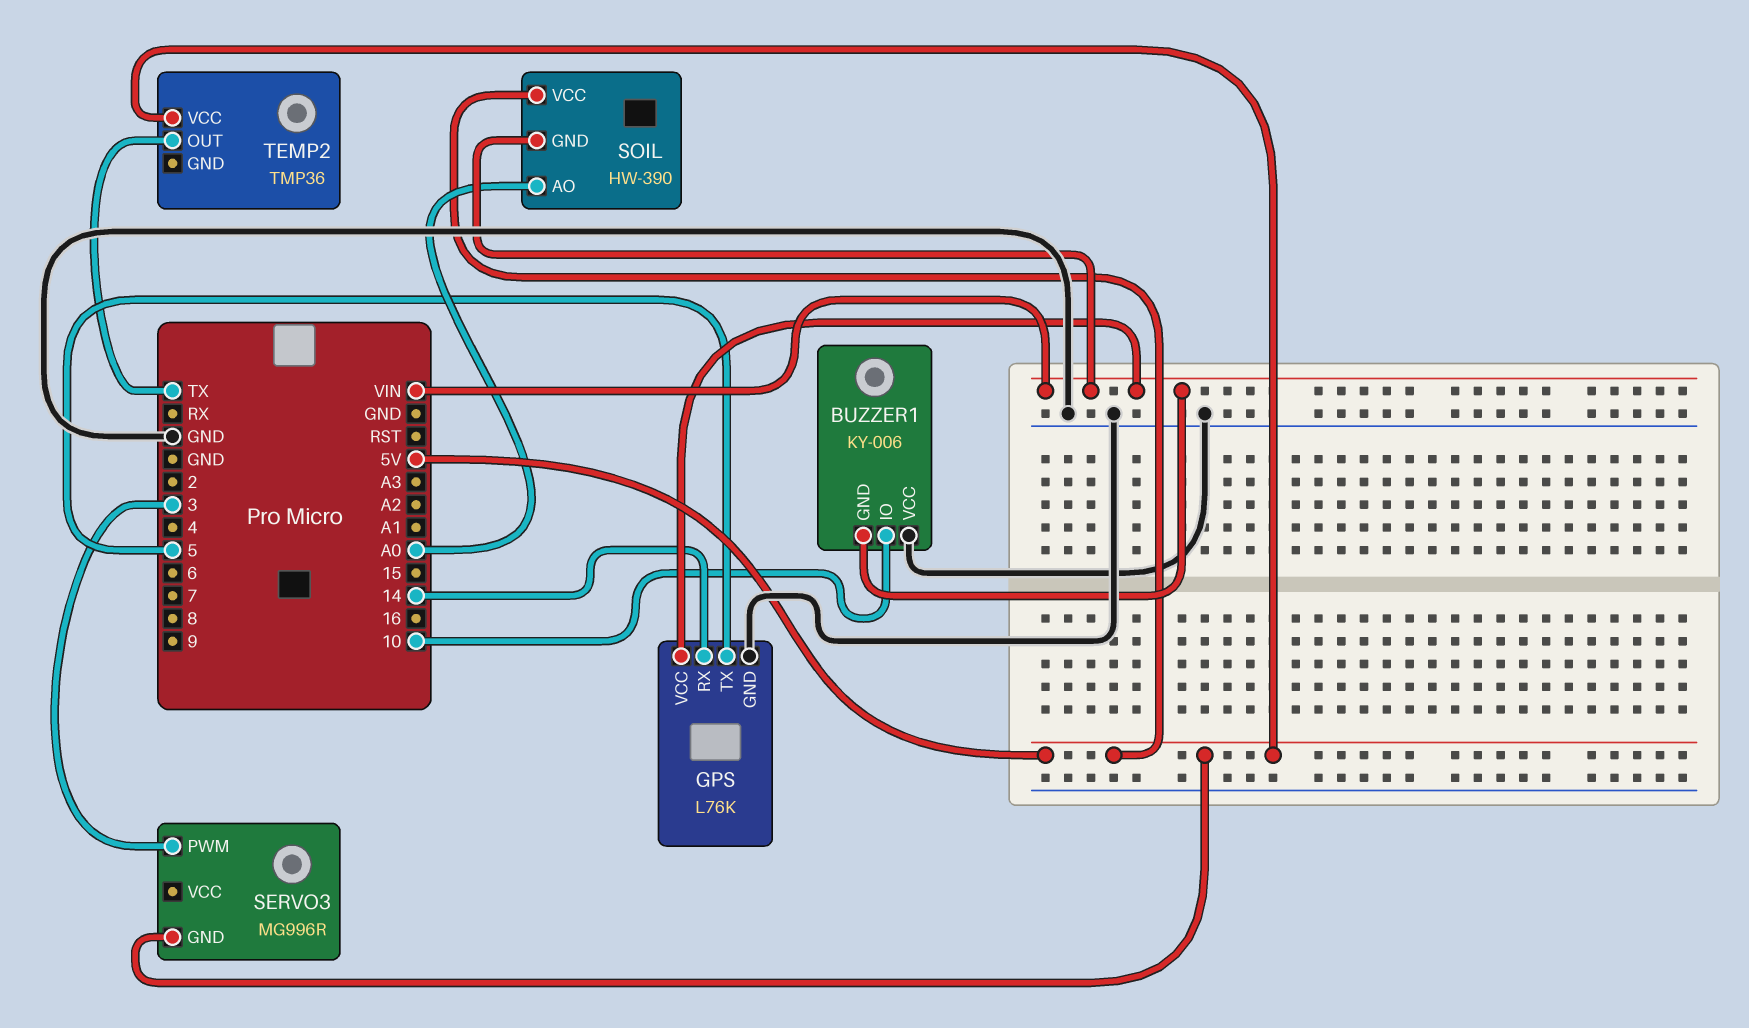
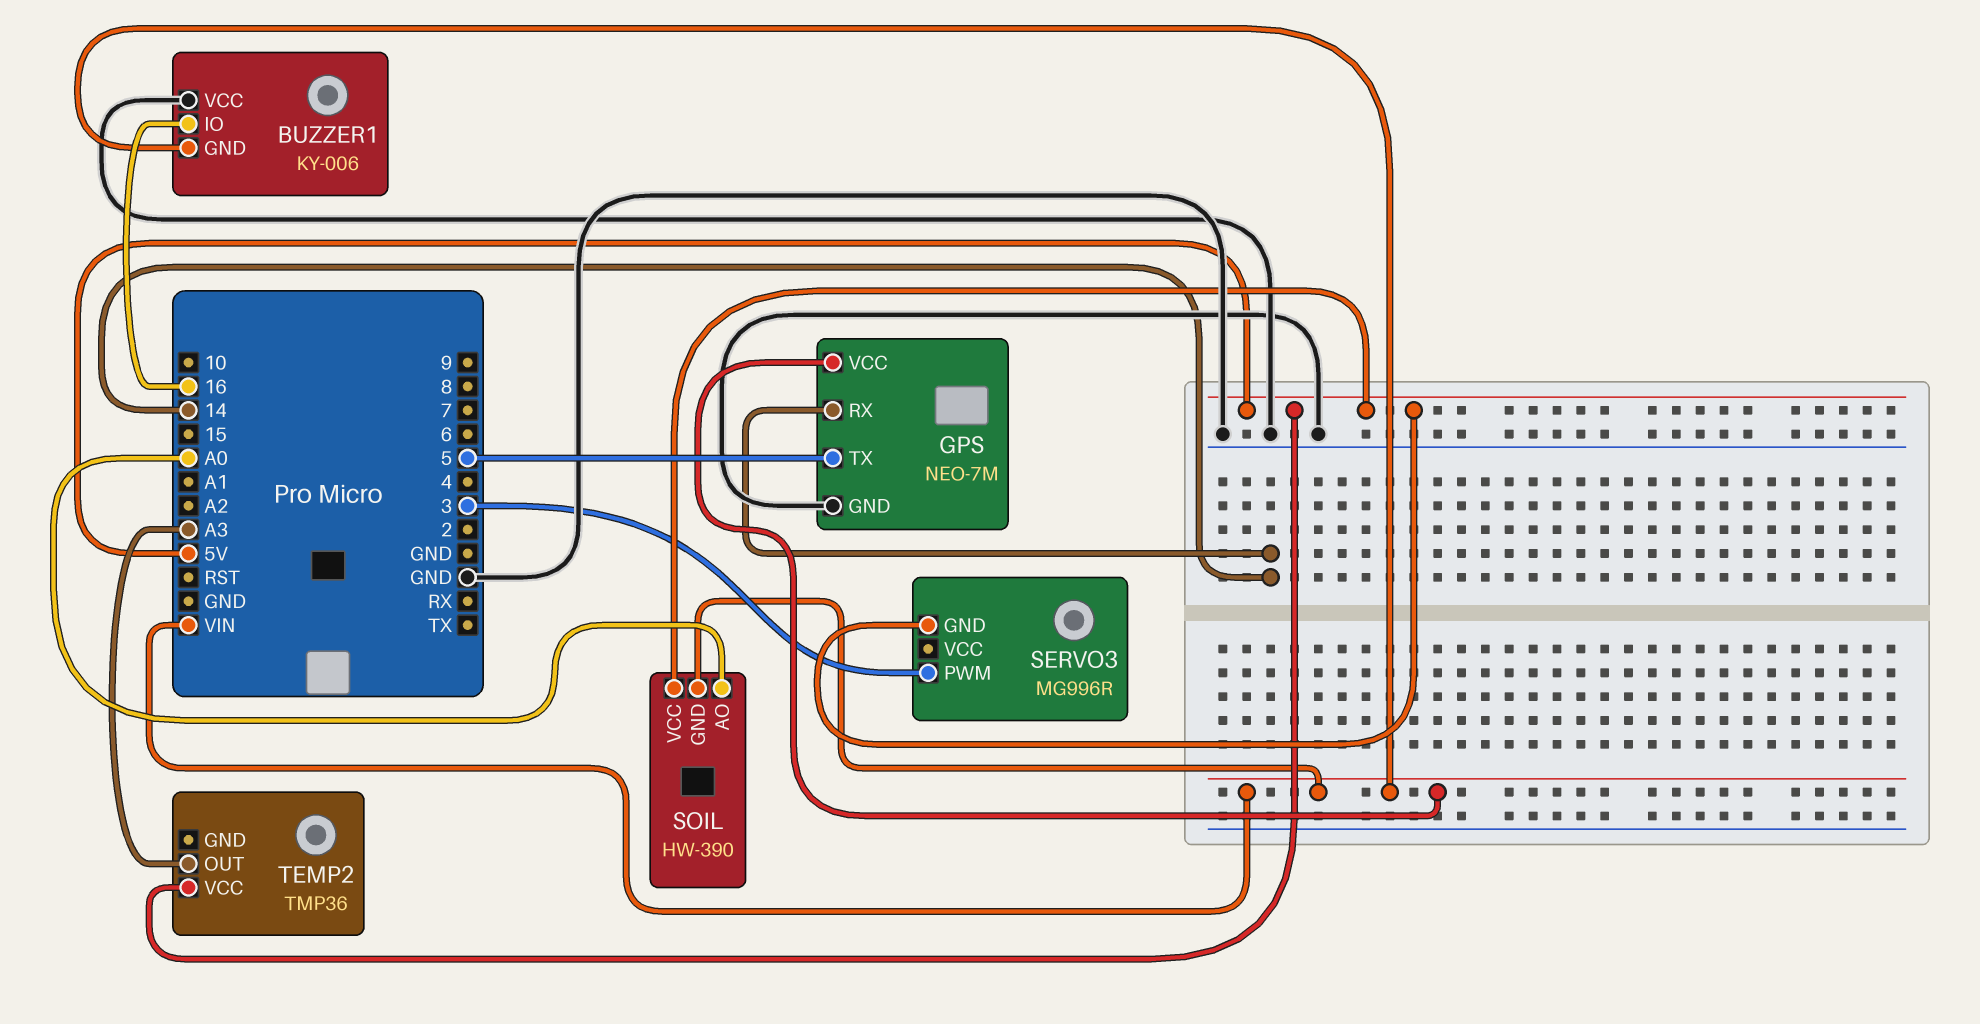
BUZZER1 pin IO: 10 -> 16
GPS: L76K -> NEO-7M
TEMP2 pin OUT: TX -> A3

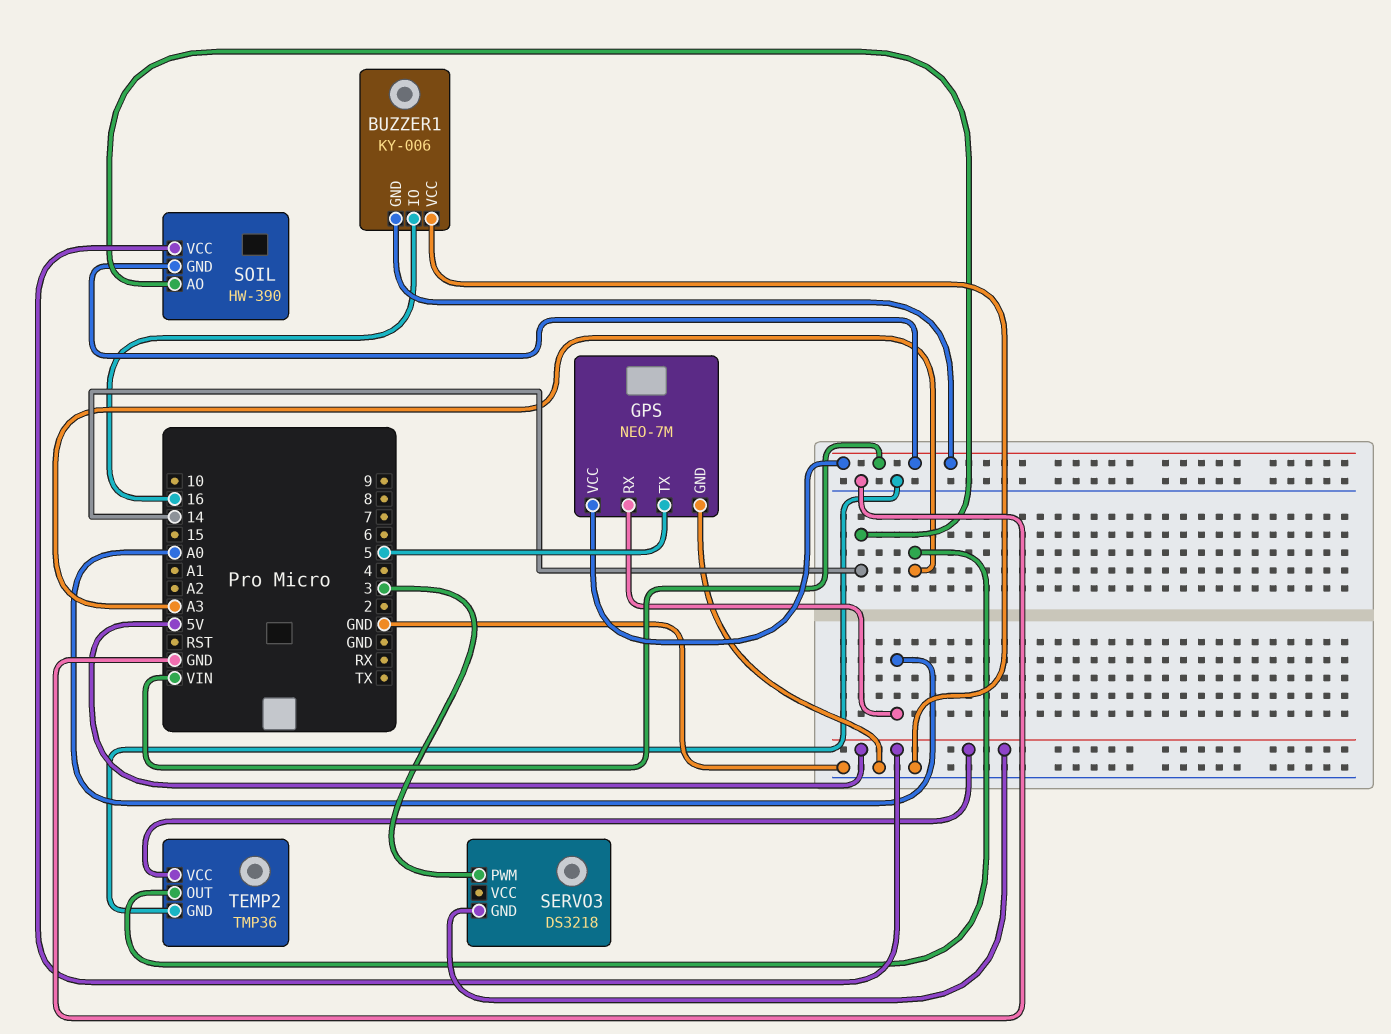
GPS pin RX: 14 -> A0
SERVO3: MG996R -> DS3218
SOIL pin AO: A0 -> 14
TEMP2 pin GND: none -> GND

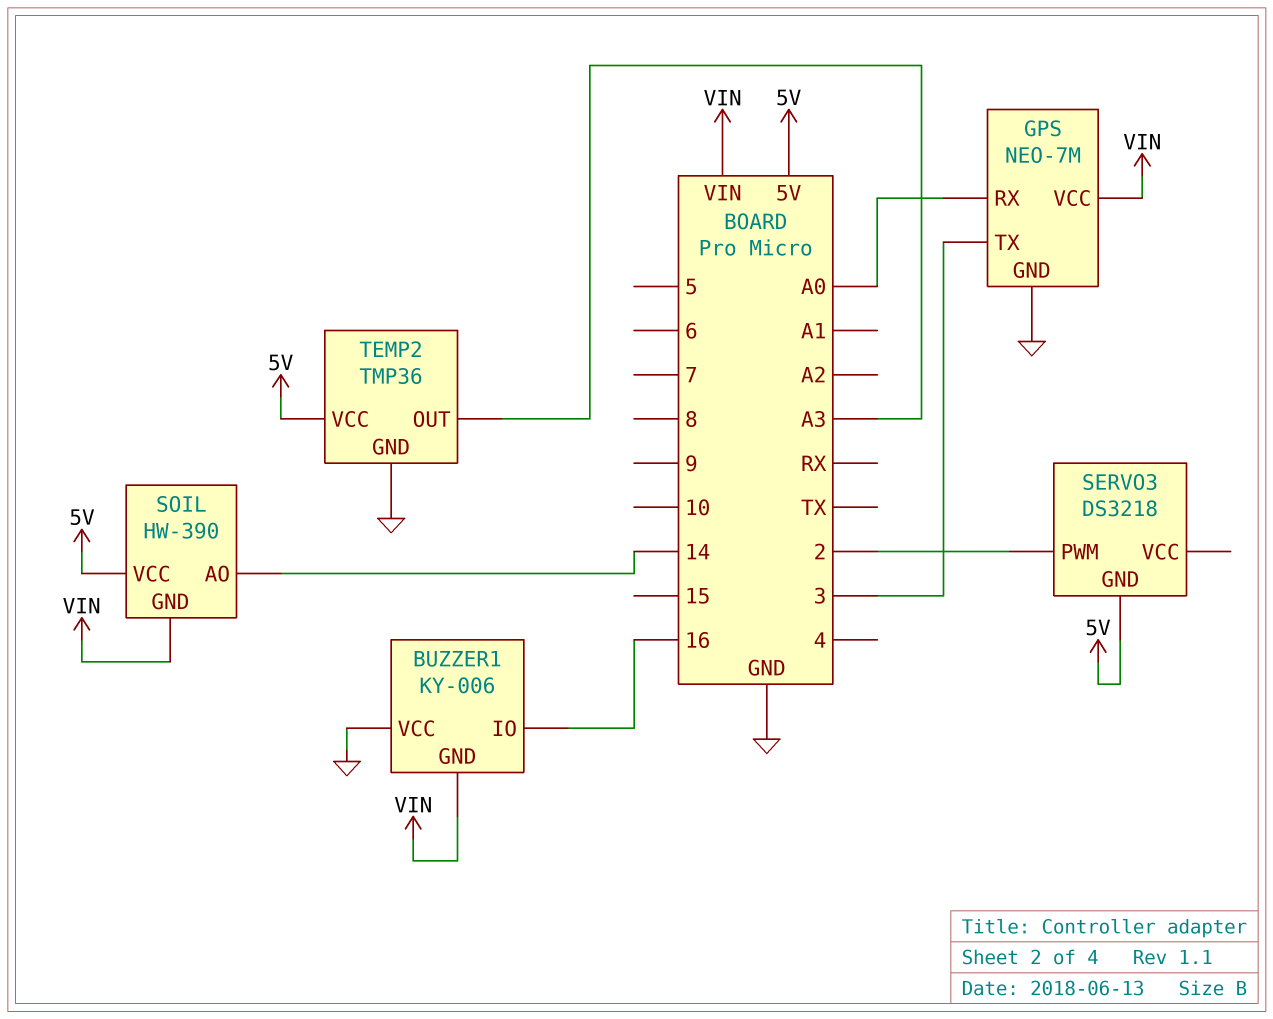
GPS pin TX: 5 -> 3
SERVO3 pin PWM: 3 -> 2

